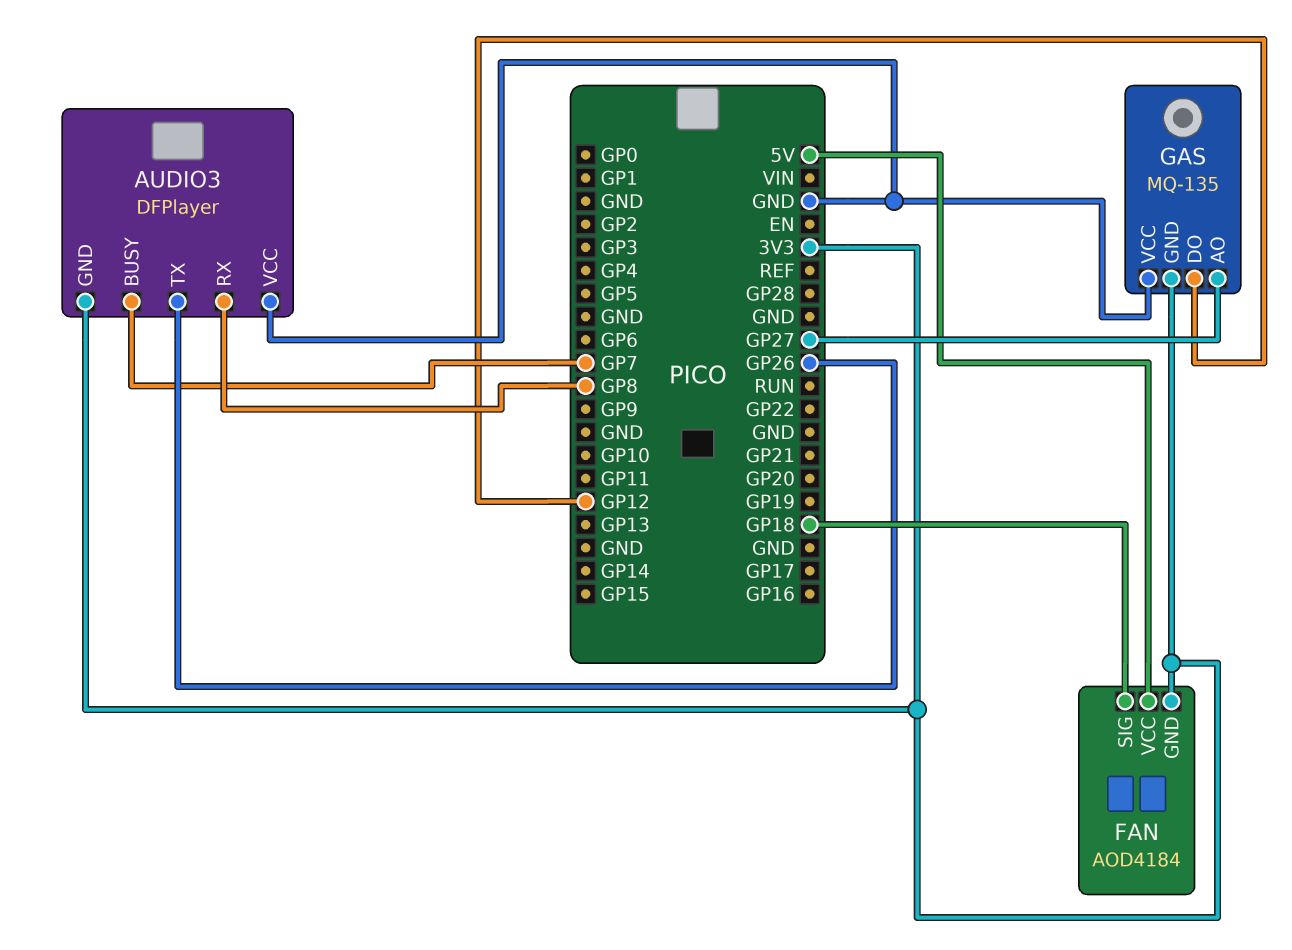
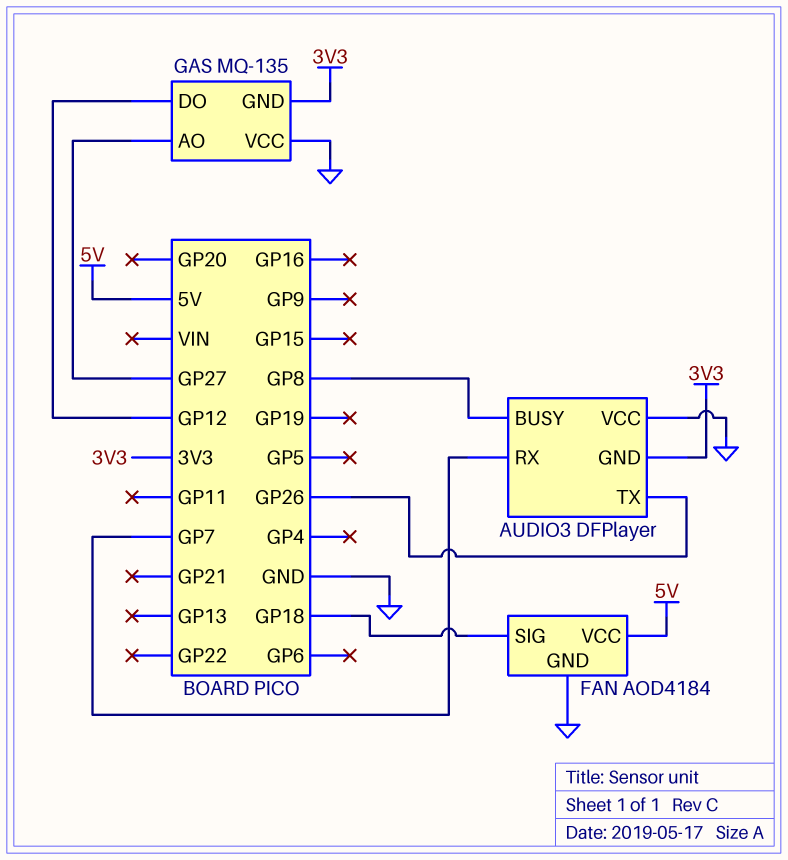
AUDIO3 pin BUSY: GP7 -> GP8
AUDIO3 pin RX: GP8 -> GP7
FAN pin GND: 3V3 -> GND

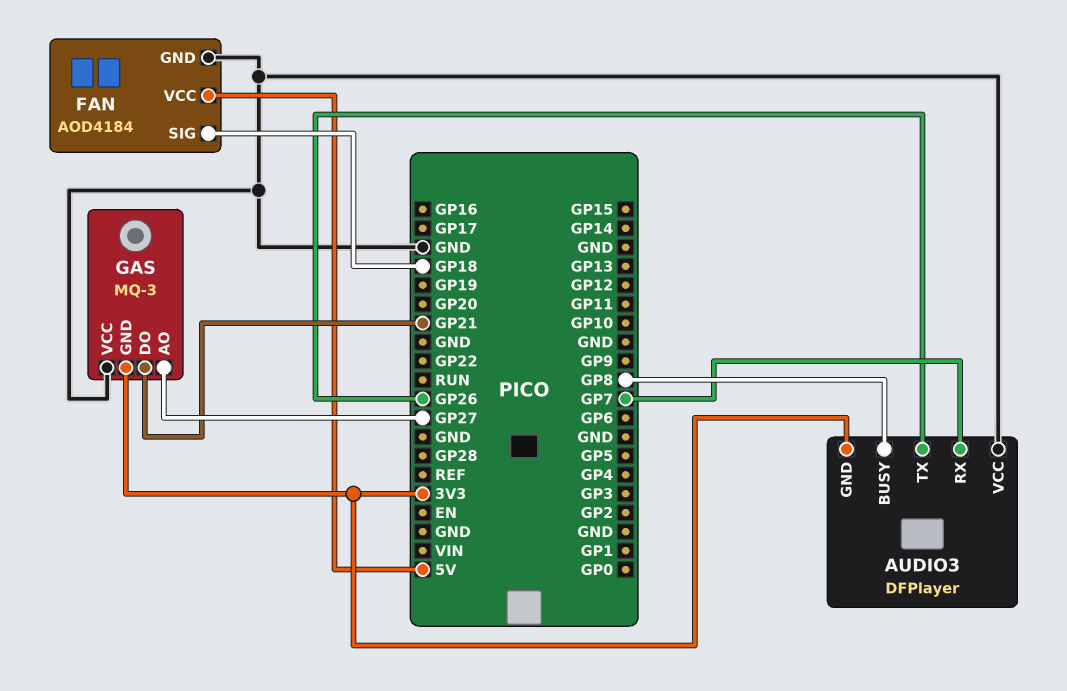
GAS: MQ-135 -> MQ-3
GAS pin DO: GP12 -> GP21

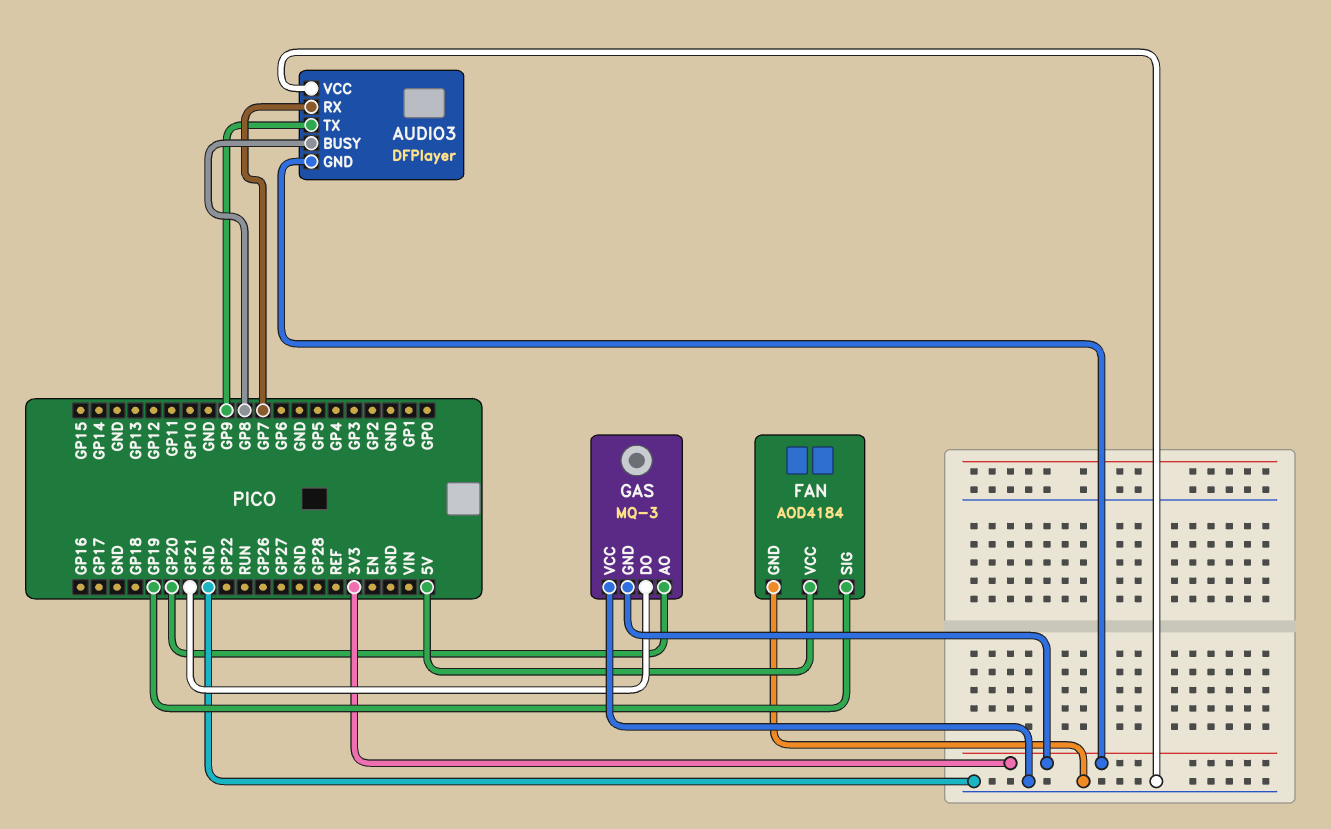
AUDIO3 pin TX: GP26 -> GP9
FAN pin SIG: GP18 -> GP19
GAS pin AO: GP27 -> GP20

